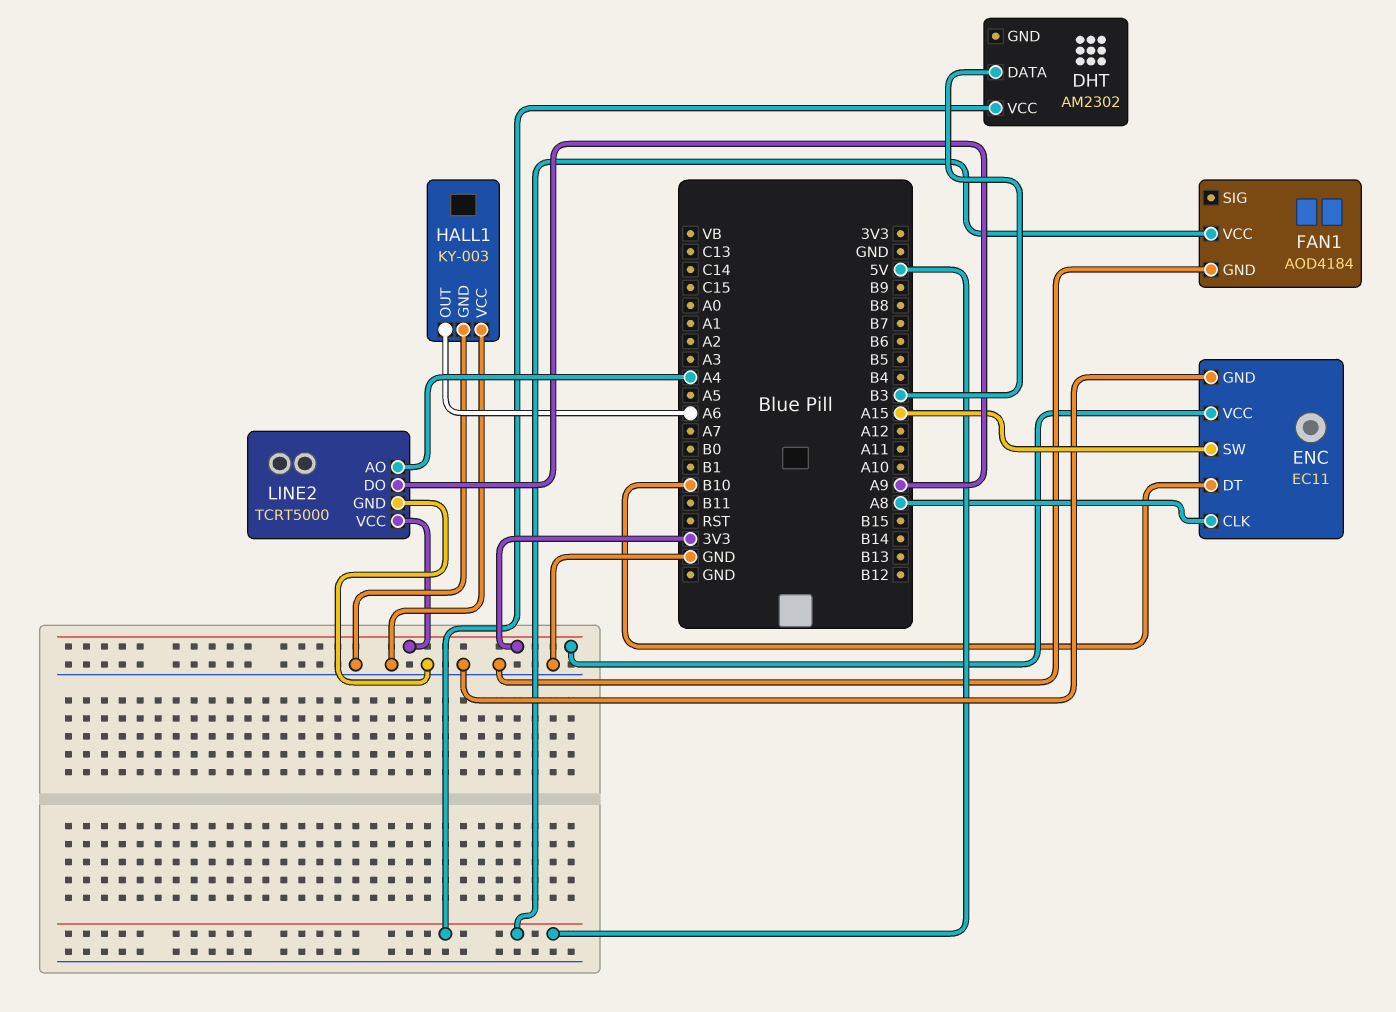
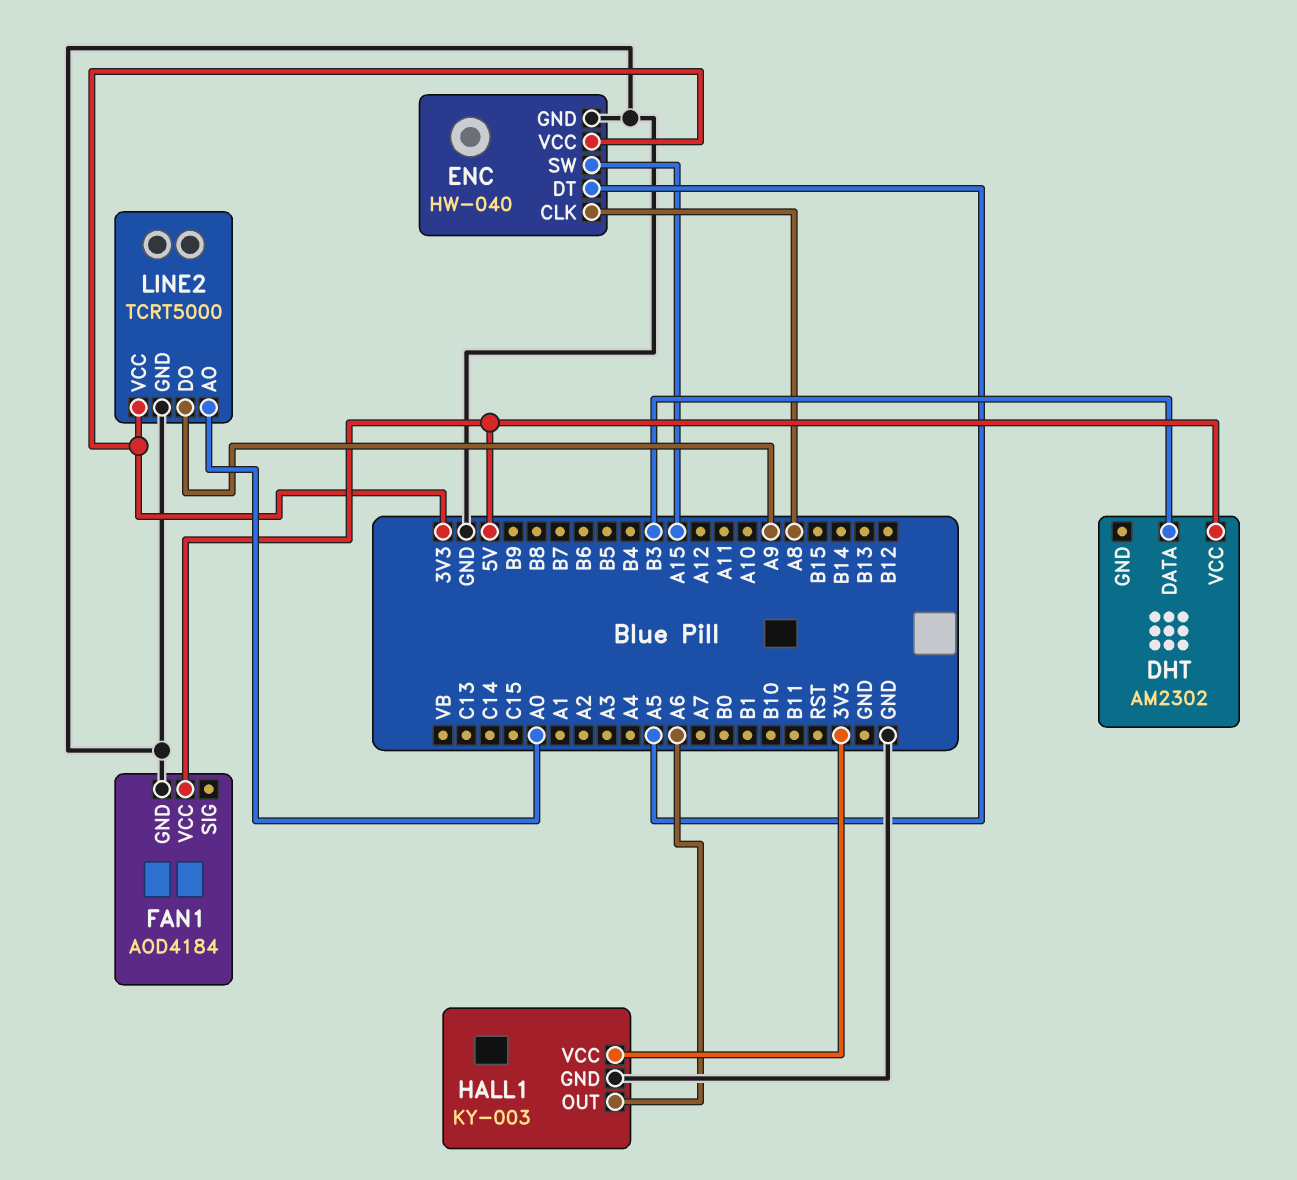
ENC: EC11 -> HW-040
ENC pin DT: B10 -> A5
HALL1 pin VCC: GND -> 3V3
LINE2 pin AO: A4 -> A0

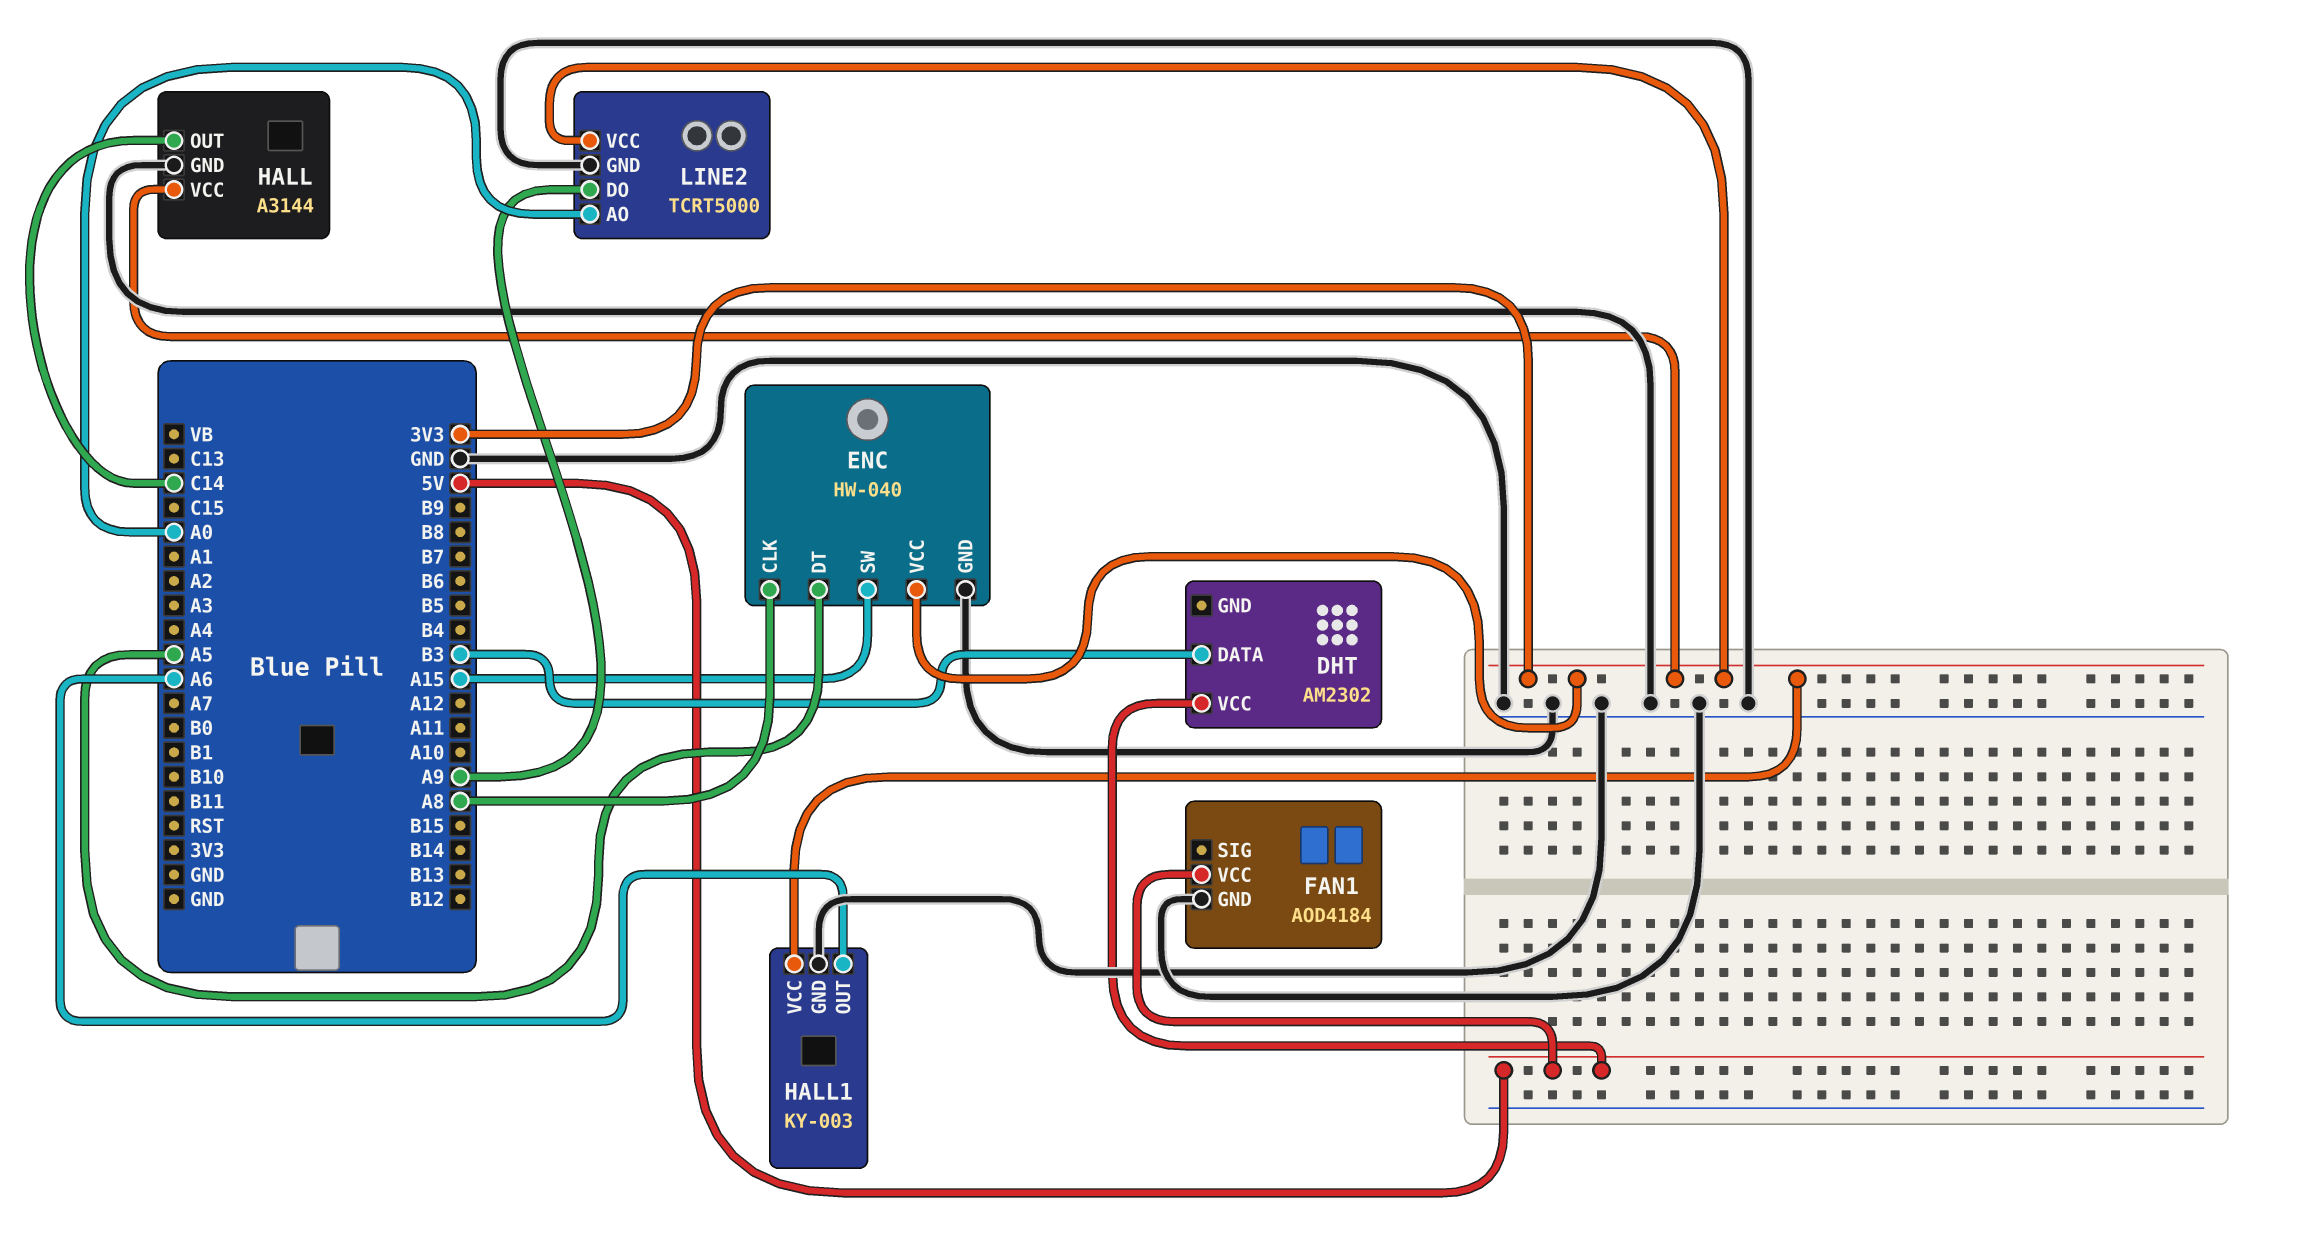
HALL: none -> A3144
HALL pin GND: none -> GND
HALL pin OUT: none -> C14
HALL pin VCC: none -> 3V3

